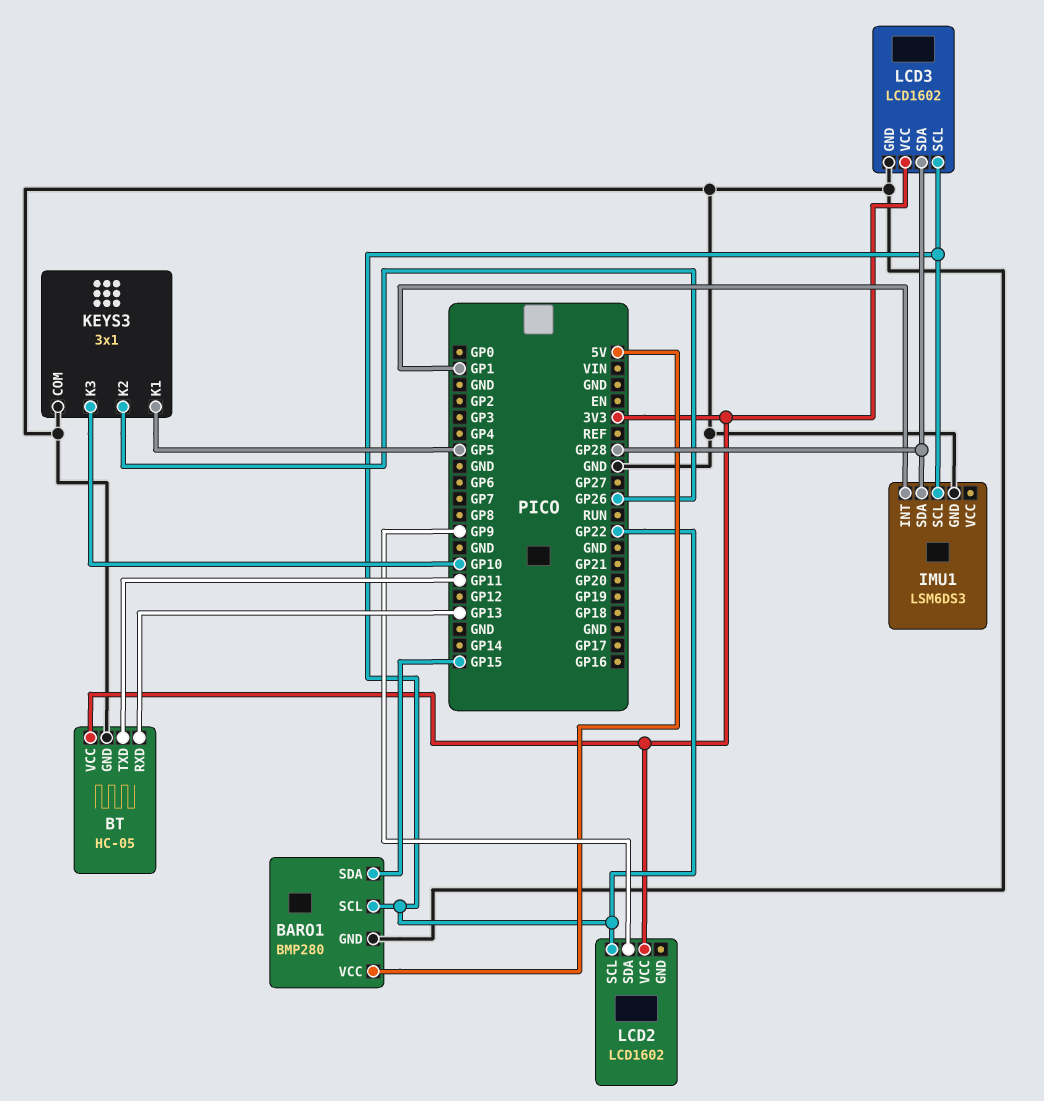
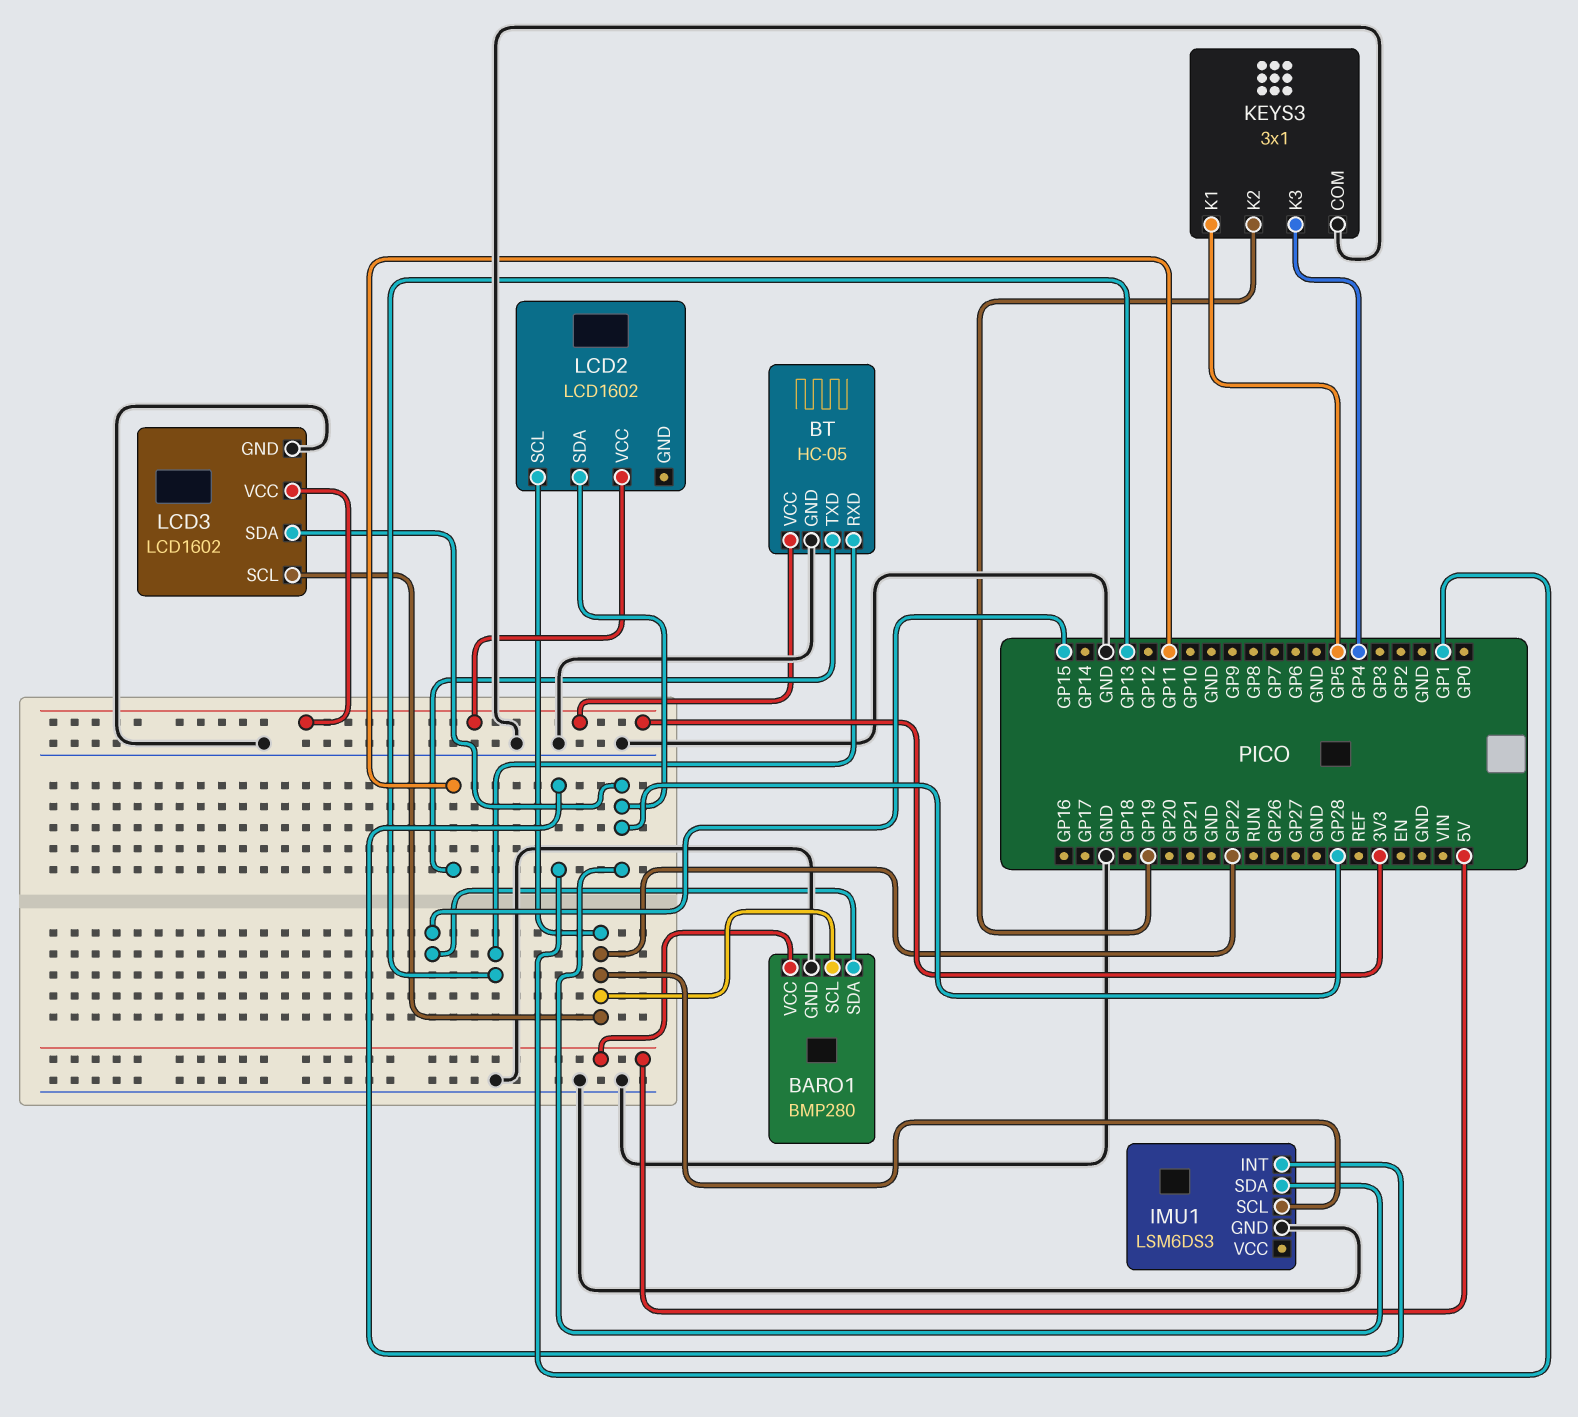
KEYS3 pin K2: GP26 -> GP19
KEYS3 pin K3: GP10 -> GP4
LCD2 pin SDA: GP9 -> GP28

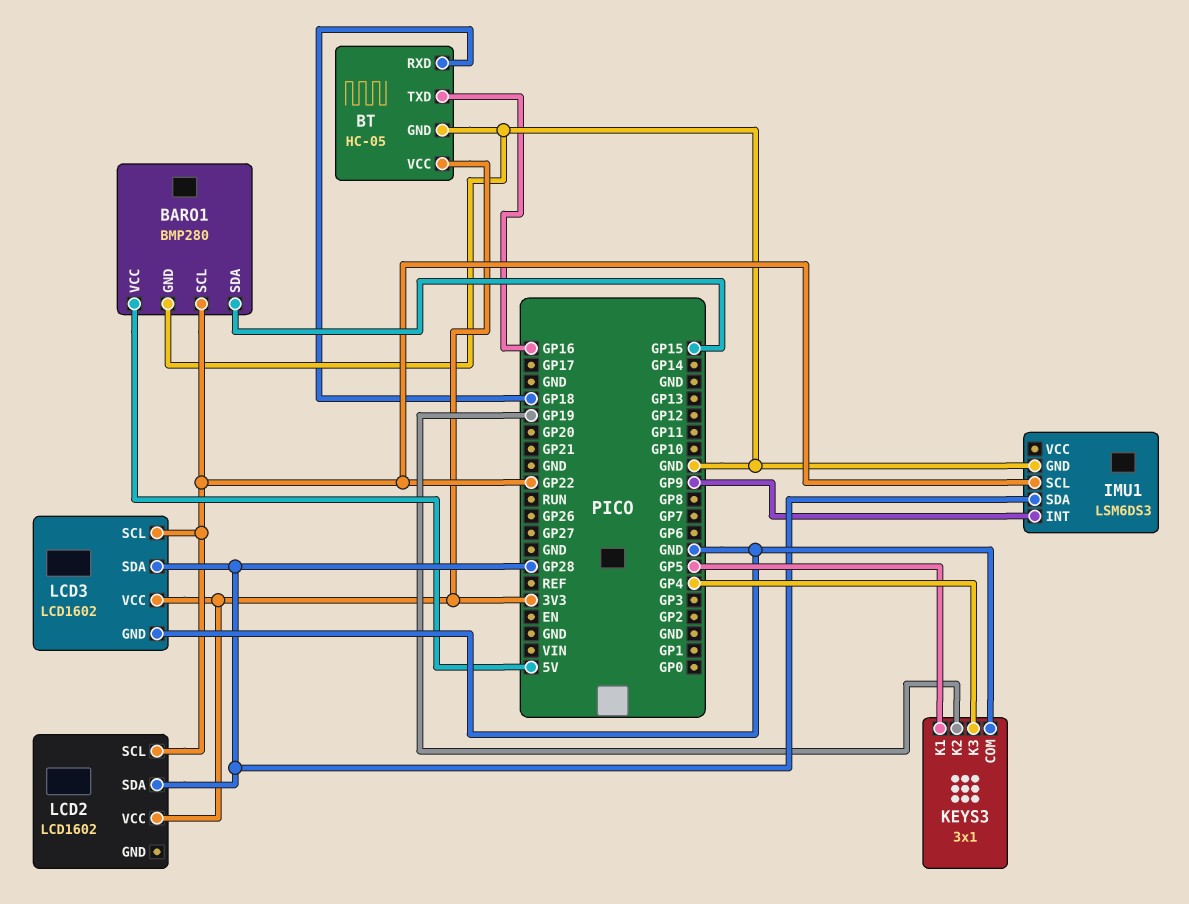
BT pin RXD: GP13 -> GP18
BT pin TXD: GP11 -> GP16
IMU1 pin INT: GP1 -> GP9

